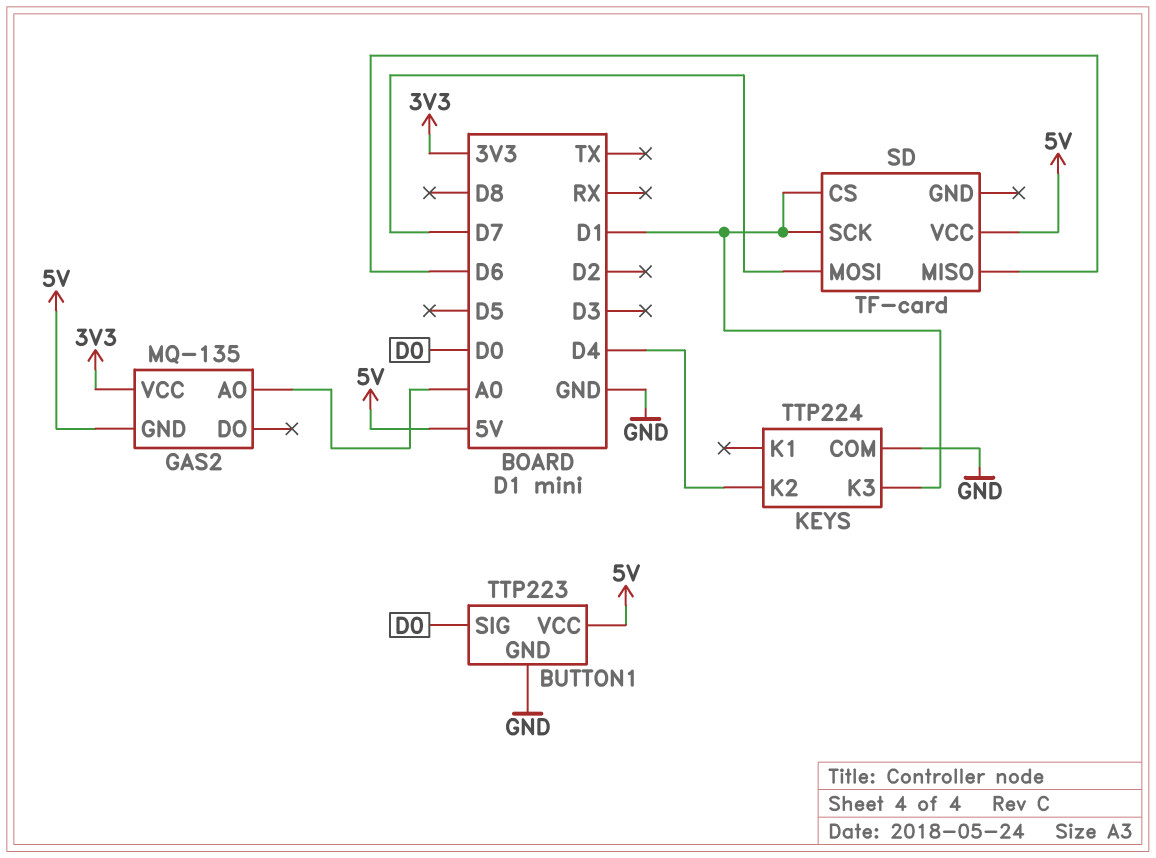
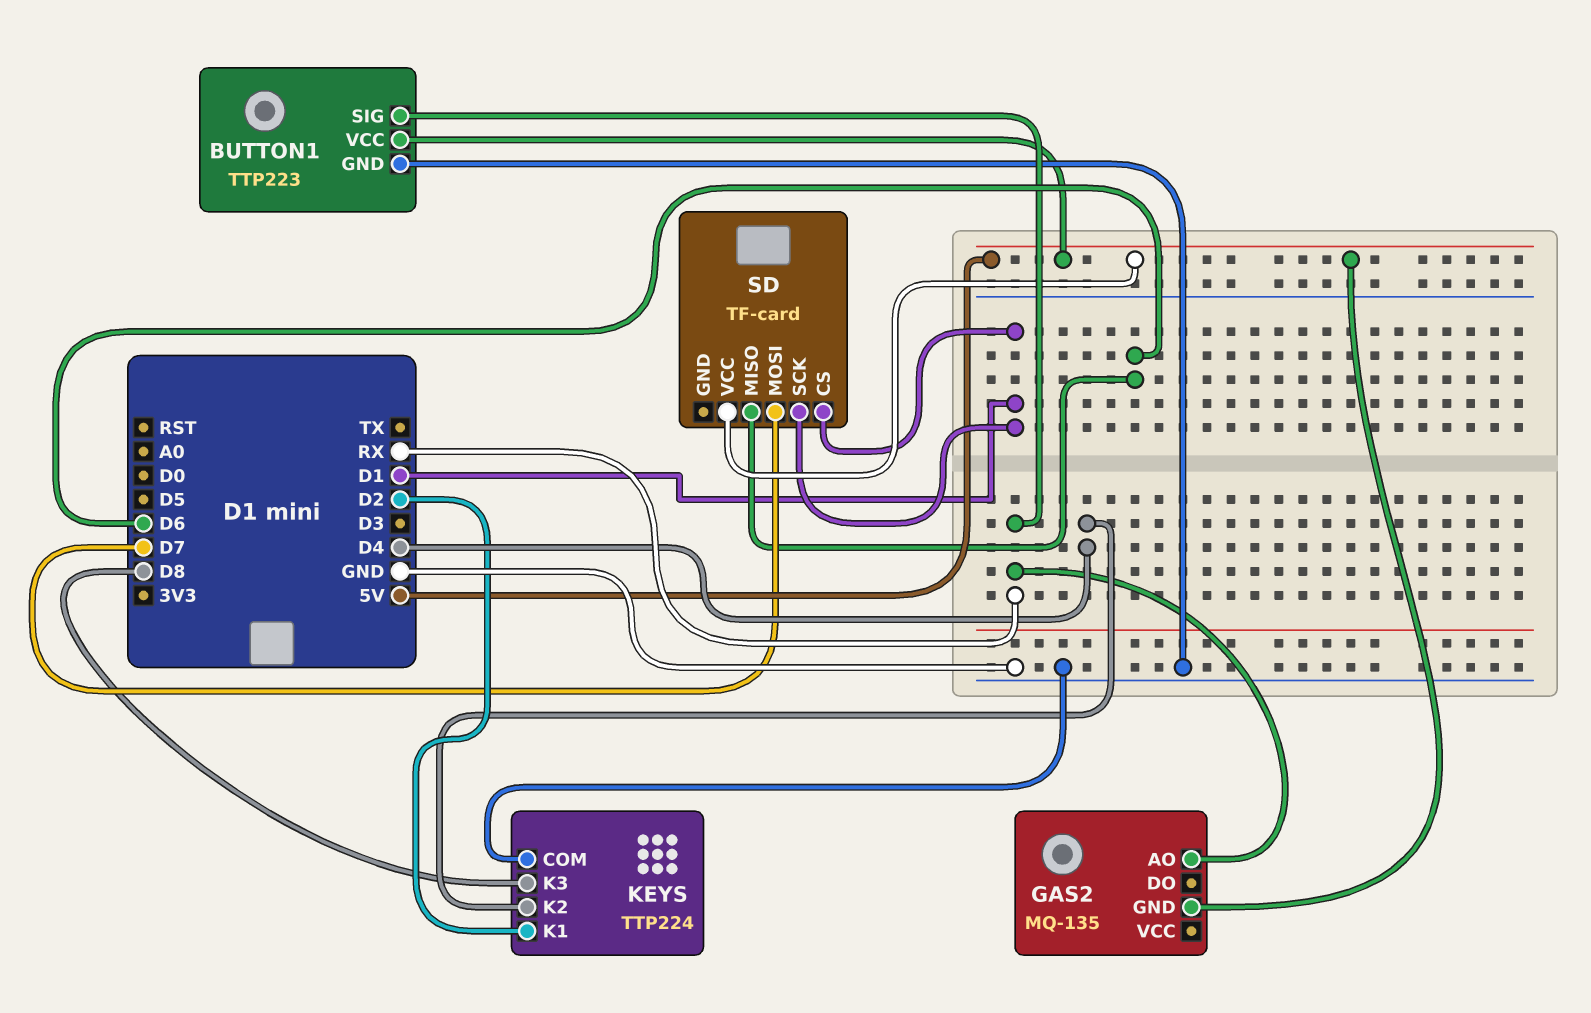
BUTTON1 pin SIG: D0 -> RX
GAS2 pin AO: A0 -> RX
GAS2 pin VCC: 3V3 -> none
KEYS pin K1: none -> D2
KEYS pin K3: D1 -> D8

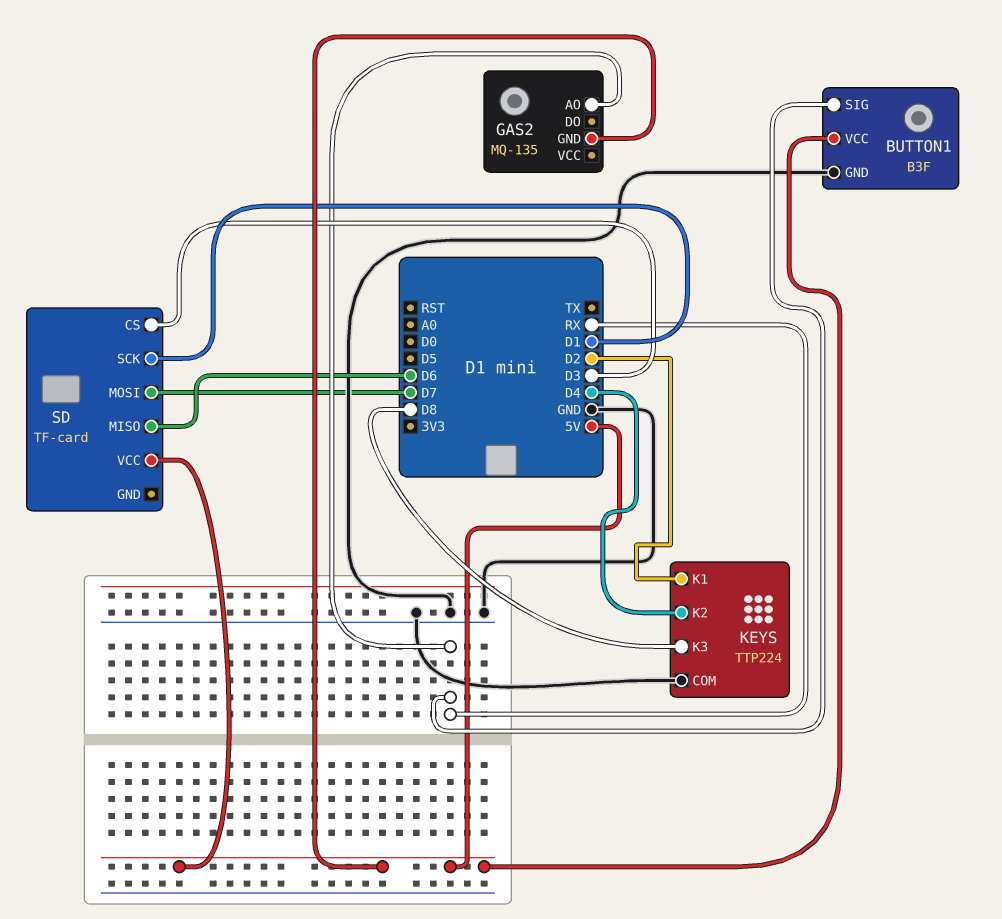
BUTTON1: TTP223 -> B3F
SD pin CS: D1 -> D3

